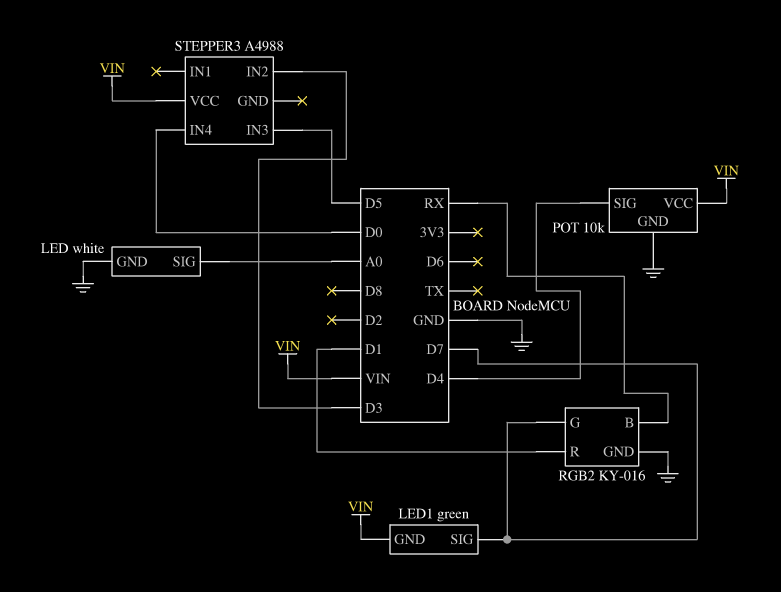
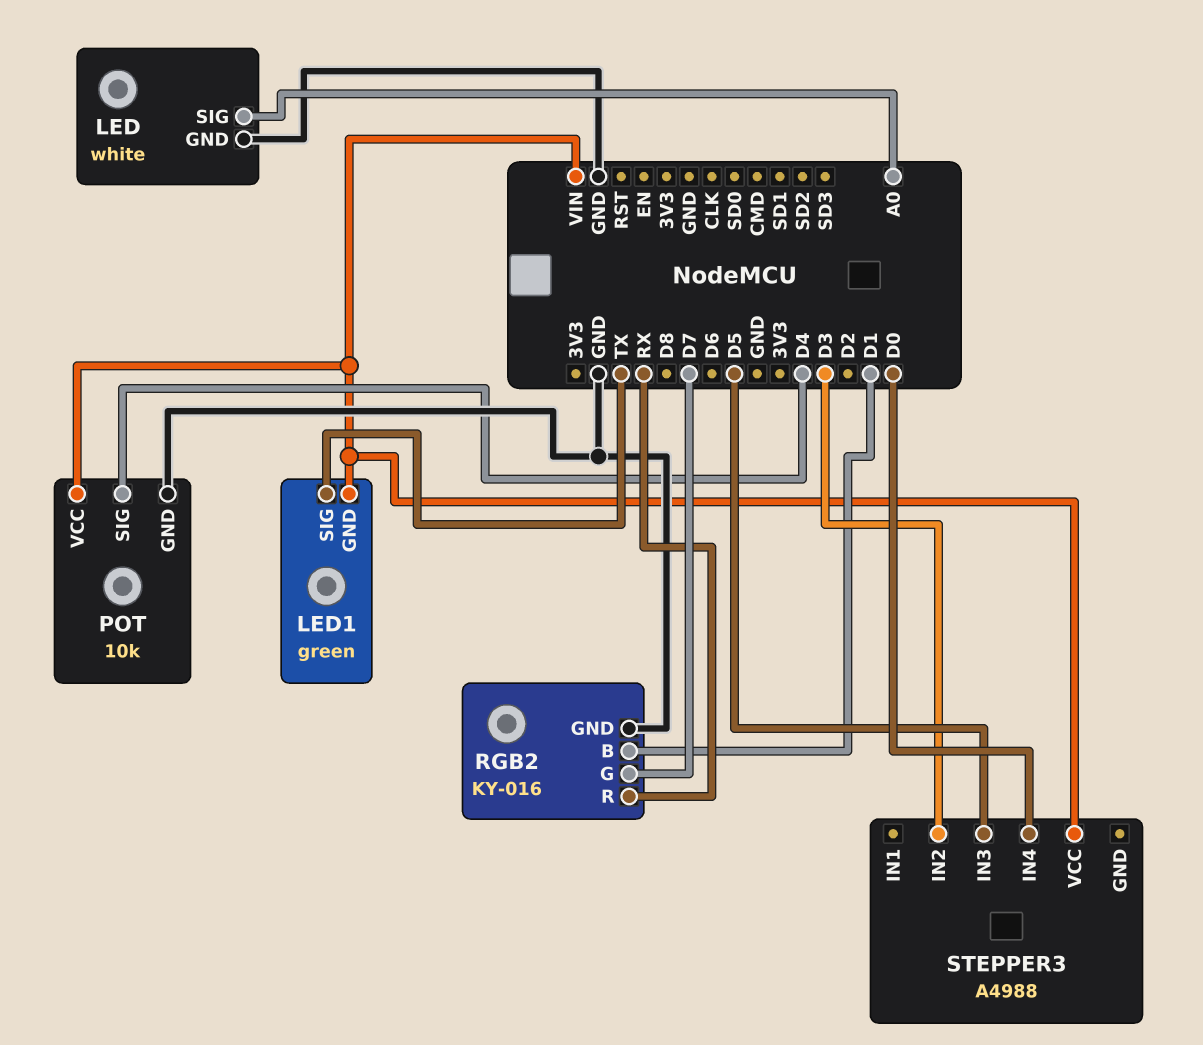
LED1 pin SIG: D7 -> TX
RGB2 pin B: RX -> D1
RGB2 pin R: D1 -> RX

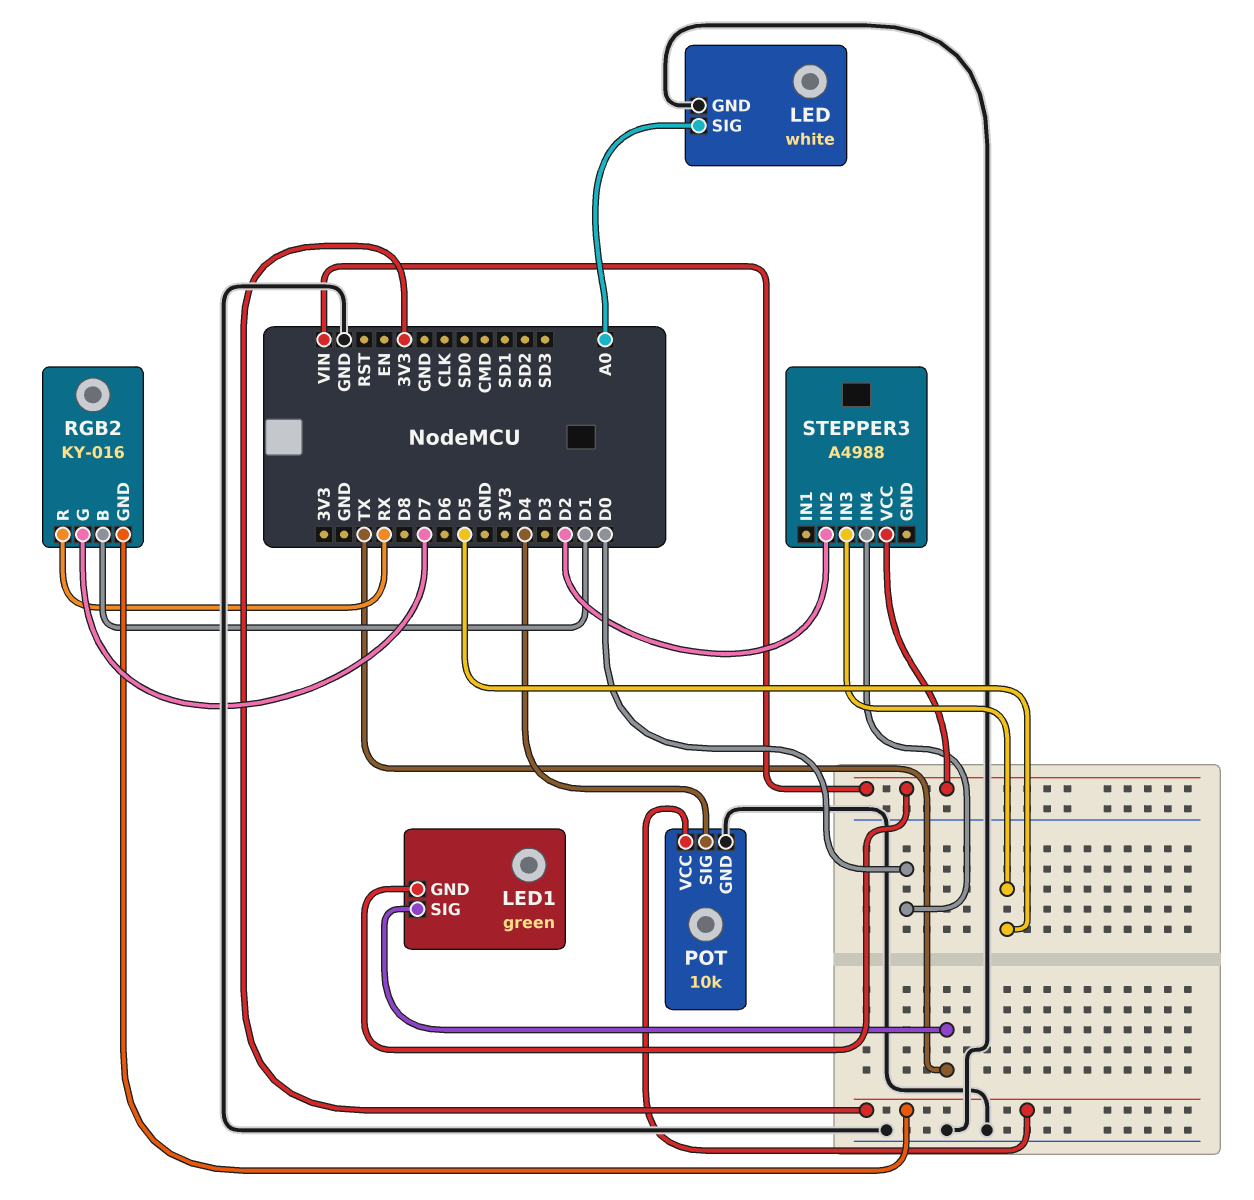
POT pin VCC: VIN -> 3V3
RGB2 pin GND: GND -> 3V3
STEPPER3 pin IN2: D3 -> D2

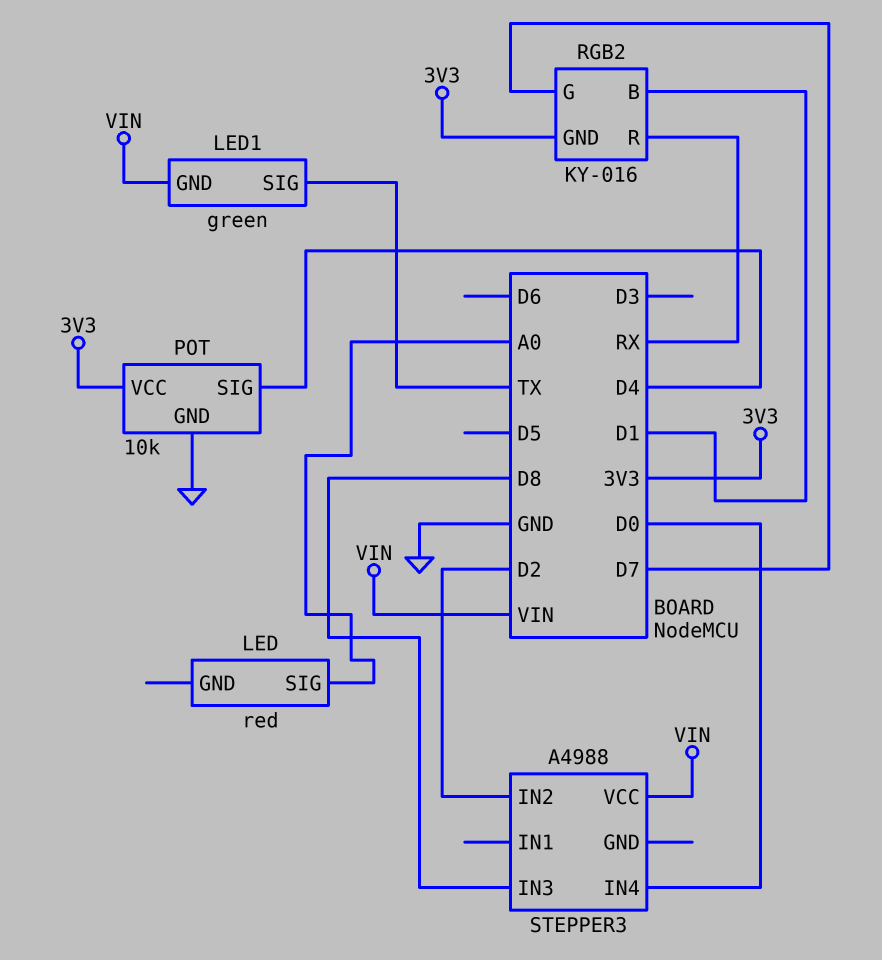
LED: white -> red
LED pin GND: GND -> none
STEPPER3 pin IN3: D5 -> D8

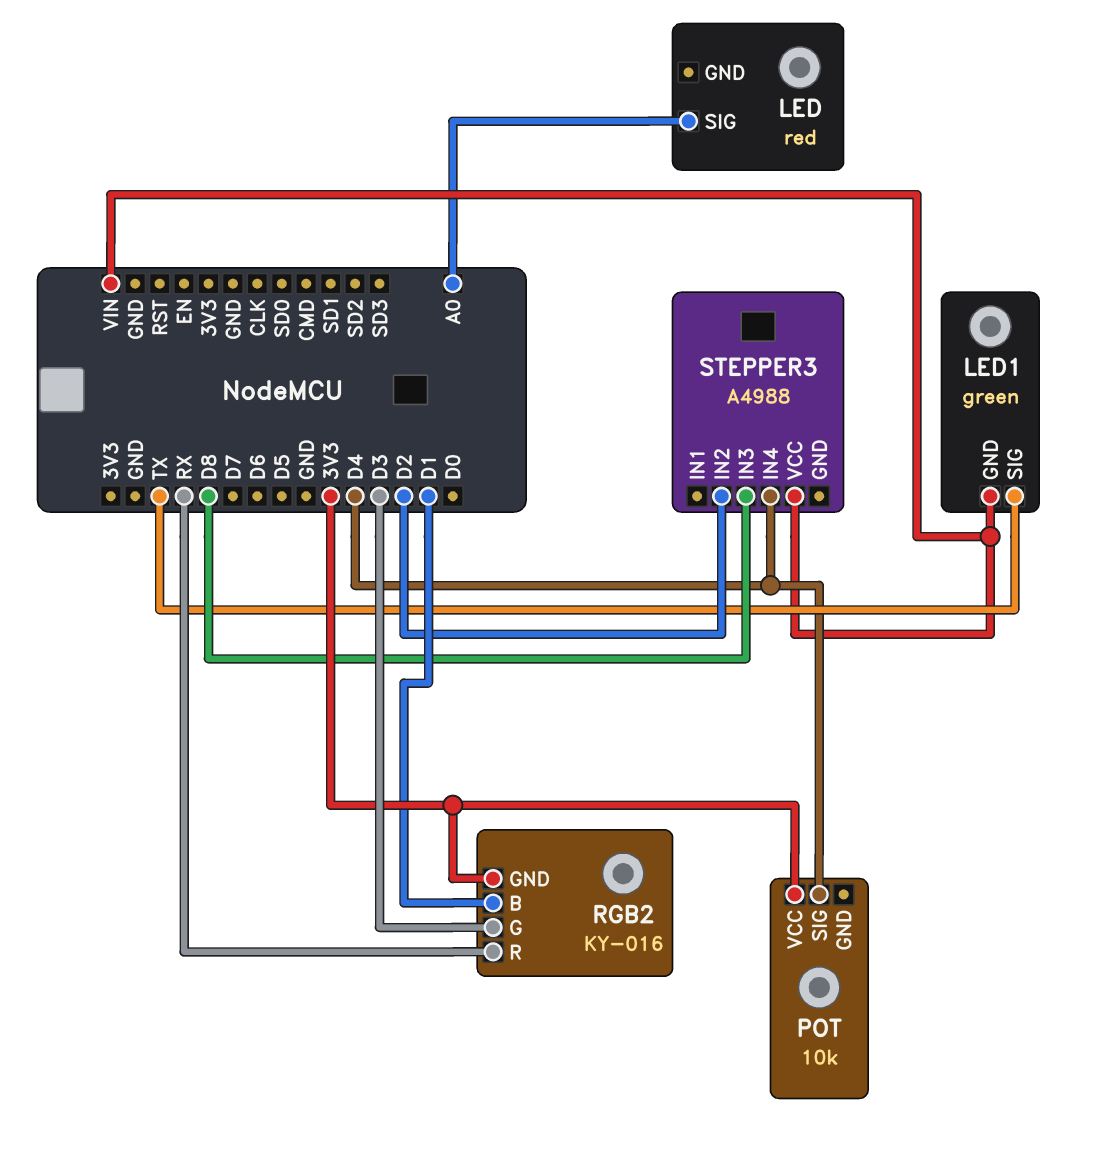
POT pin GND: GND -> none
RGB2 pin G: D7 -> D3
STEPPER3 pin IN4: D0 -> D4

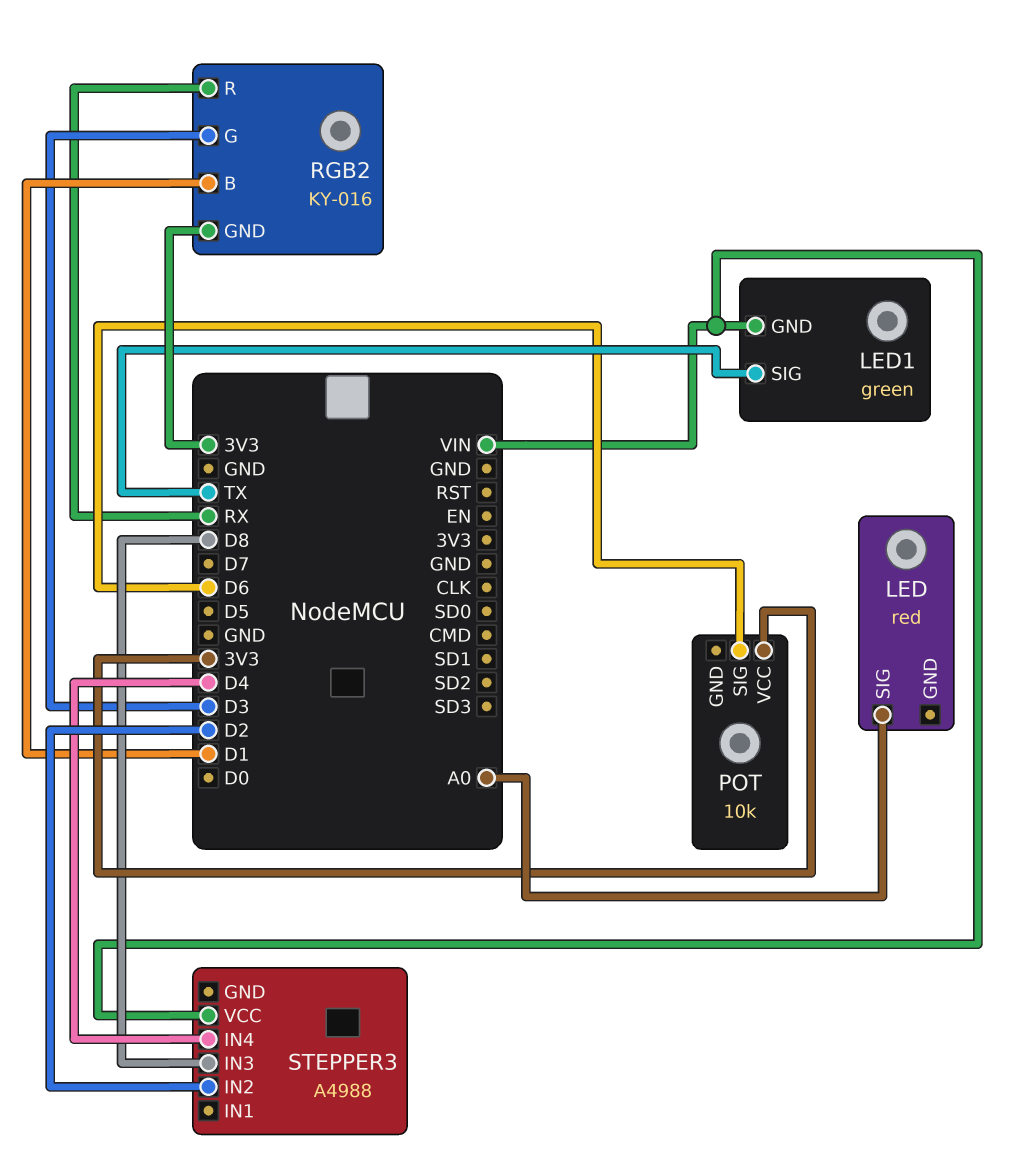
POT pin SIG: D4 -> D6

